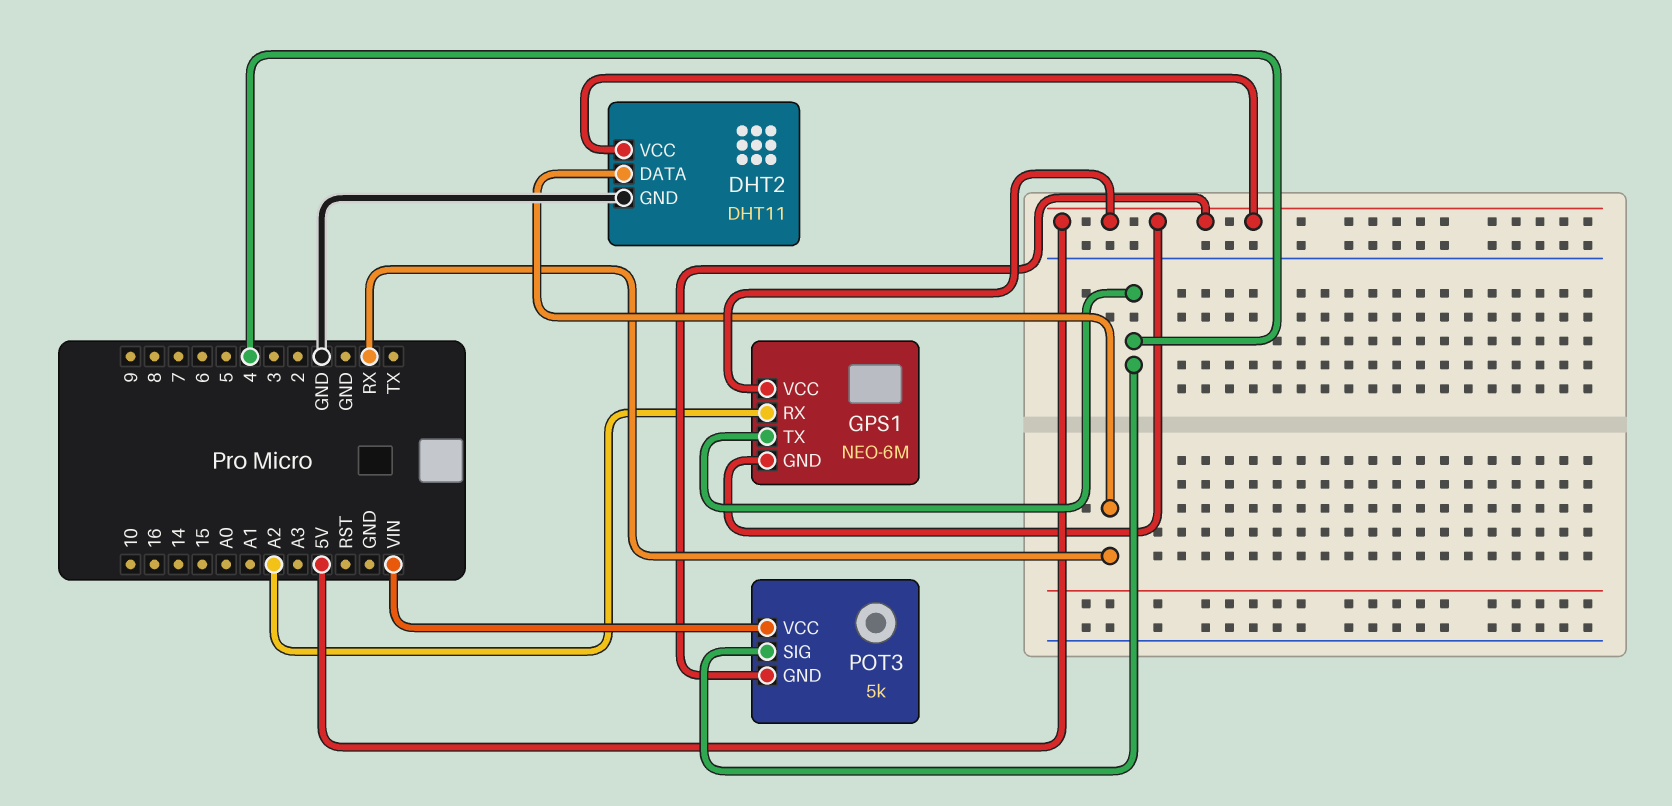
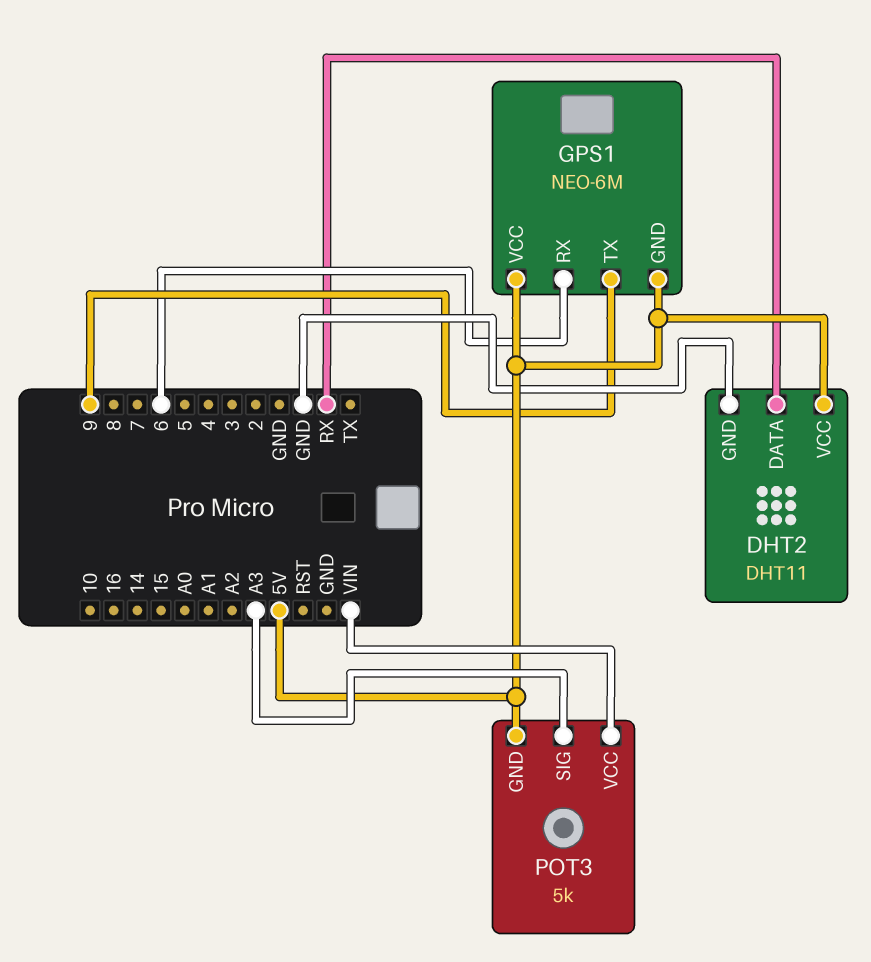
GPS1 pin RX: A2 -> 6
GPS1 pin TX: 4 -> 9
POT3 pin SIG: 4 -> A3

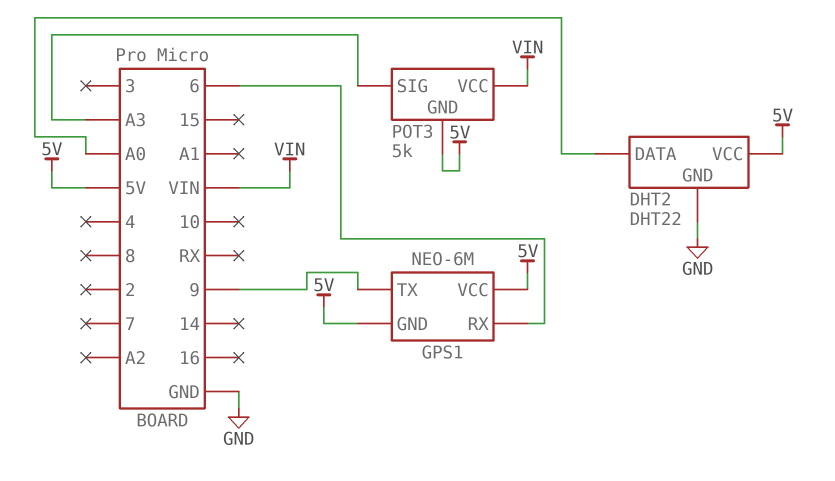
DHT2: DHT11 -> DHT22
DHT2 pin DATA: RX -> A0

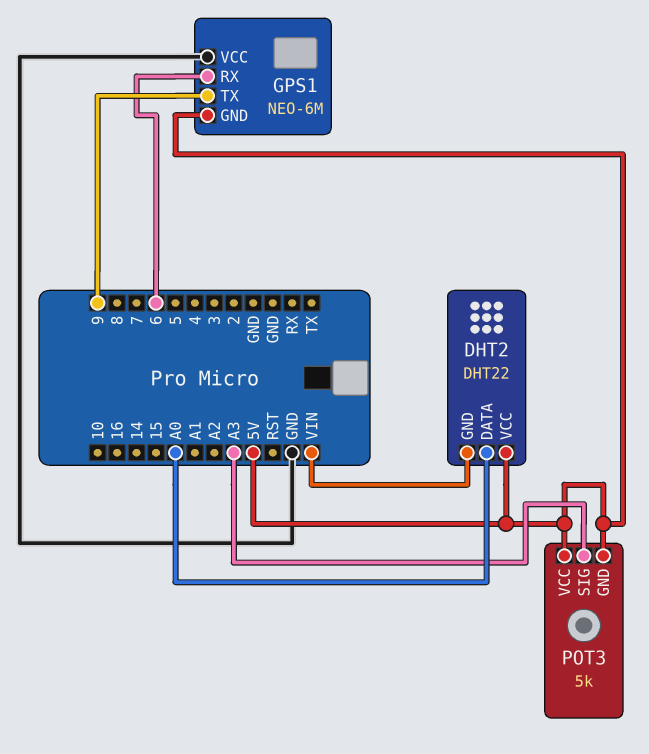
DHT2 pin GND: GND -> VIN
GPS1 pin VCC: 5V -> GND
POT3 pin VCC: VIN -> 5V

